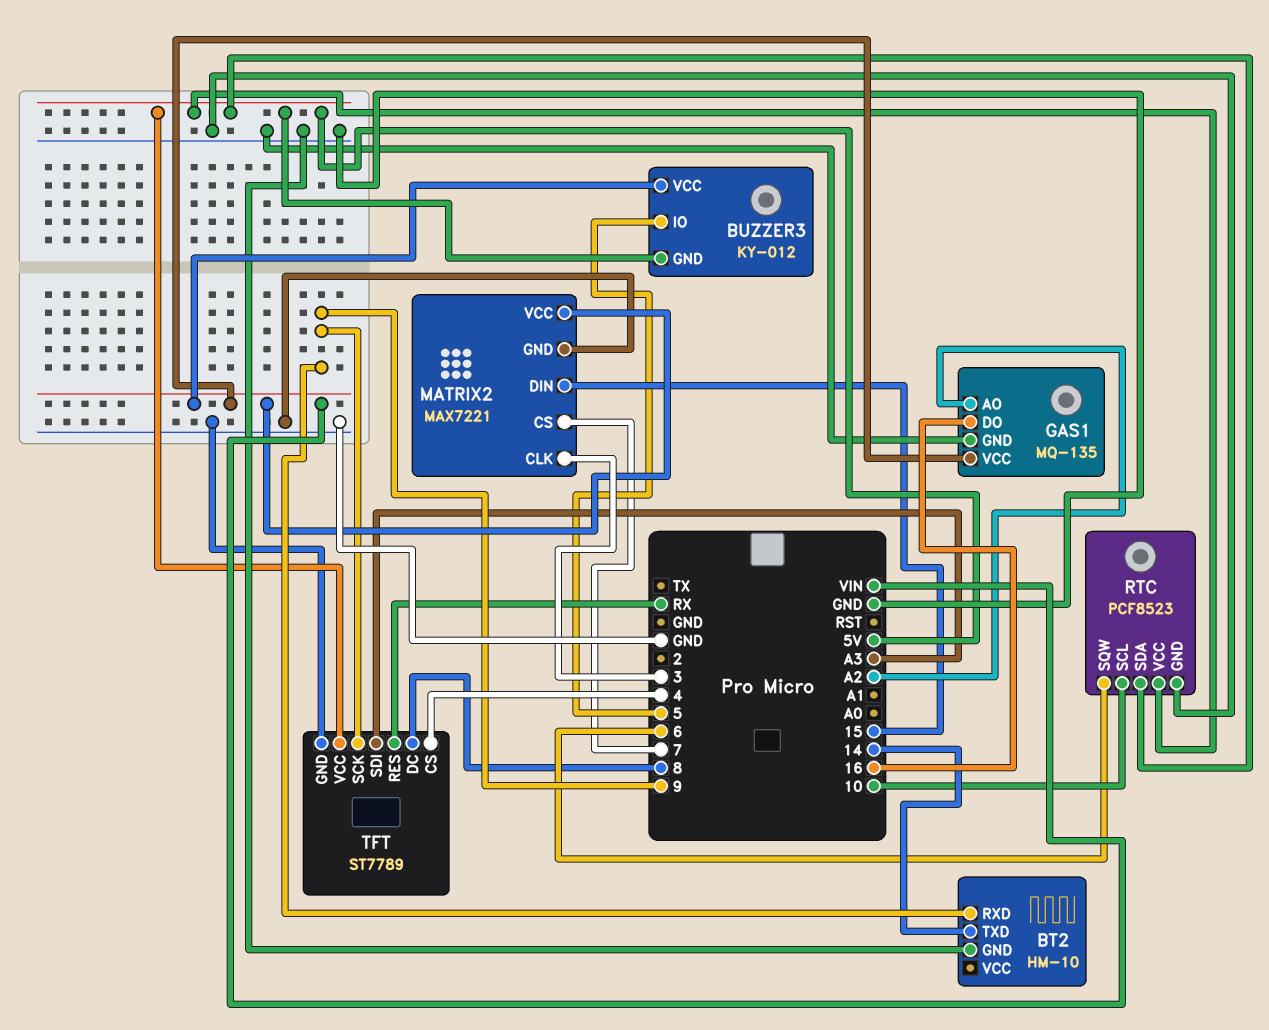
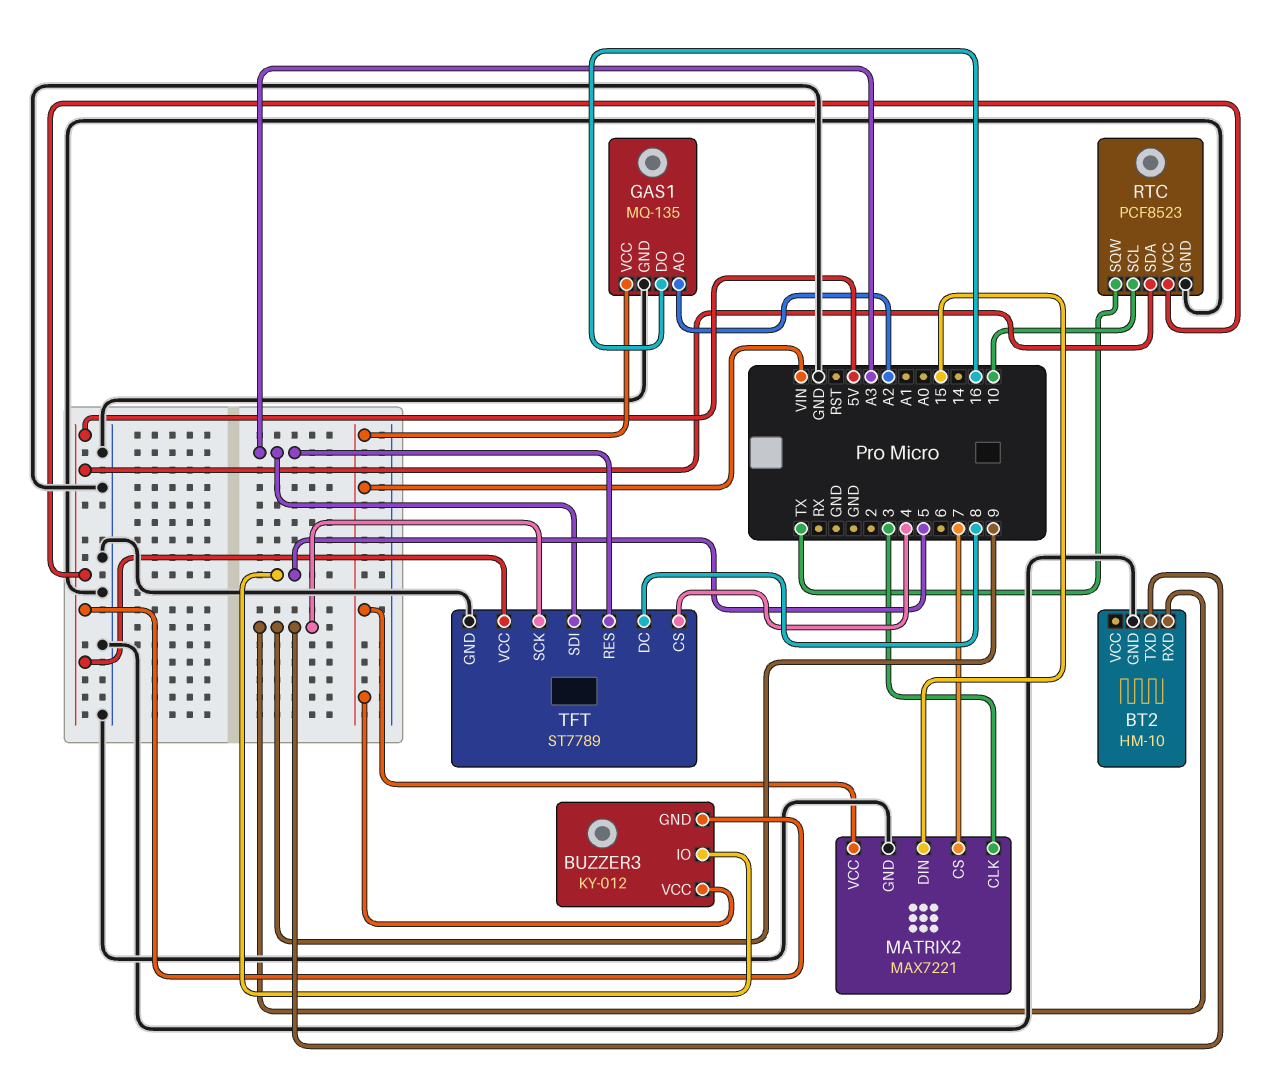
BT2 pin TXD: 14 -> 9
RTC pin SQW: 6 -> TX
TFT pin RES: RX -> A3

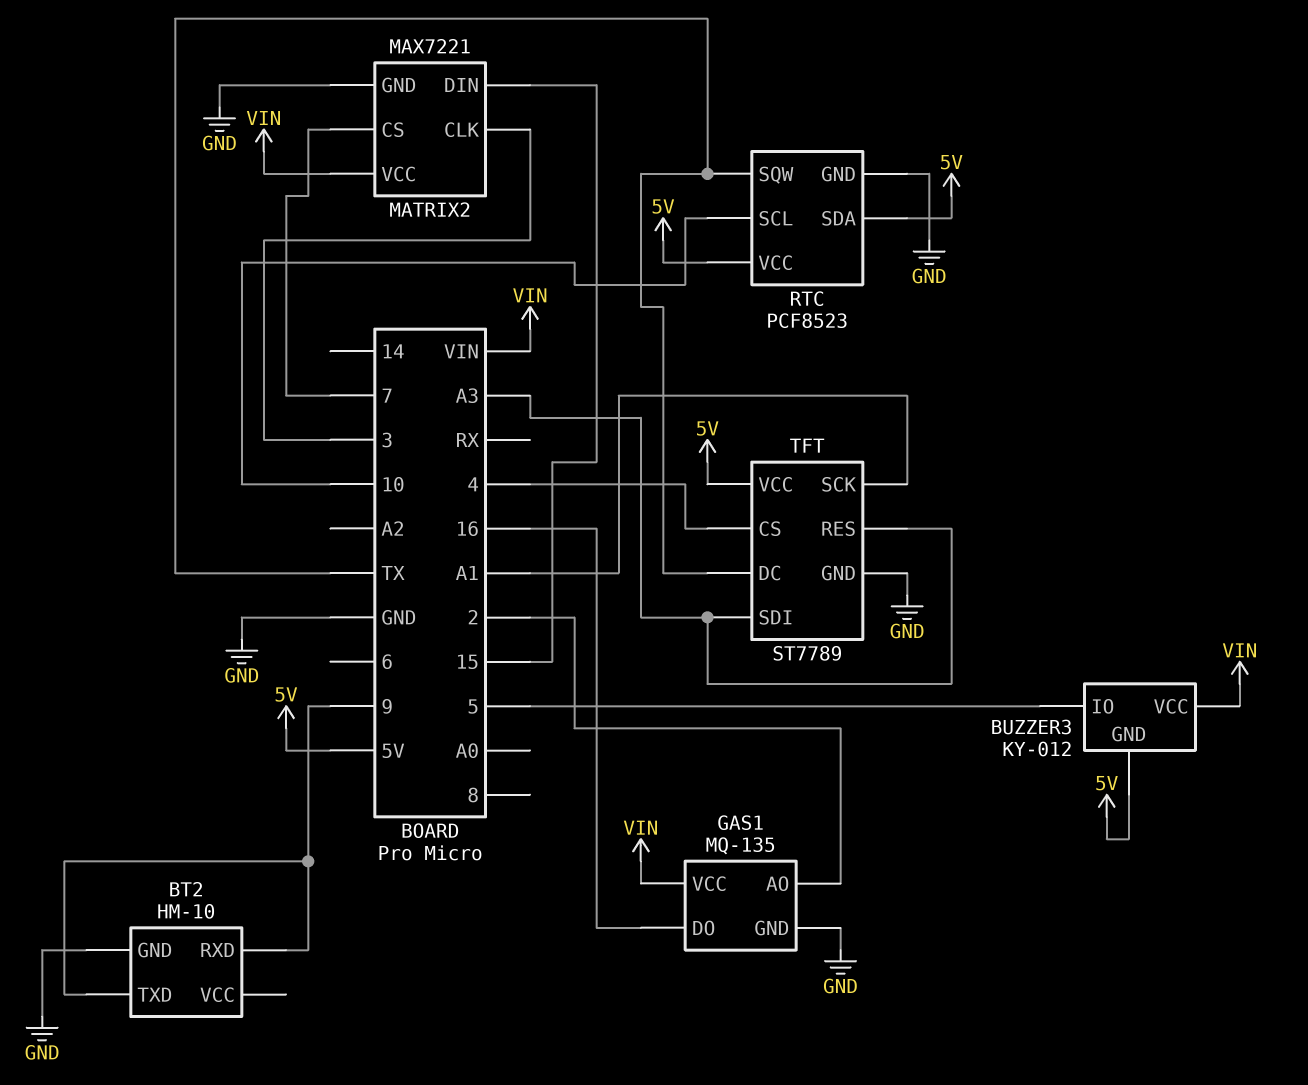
GAS1 pin AO: A2 -> 2
TFT pin DC: 8 -> TX
TFT pin SCK: 9 -> A1

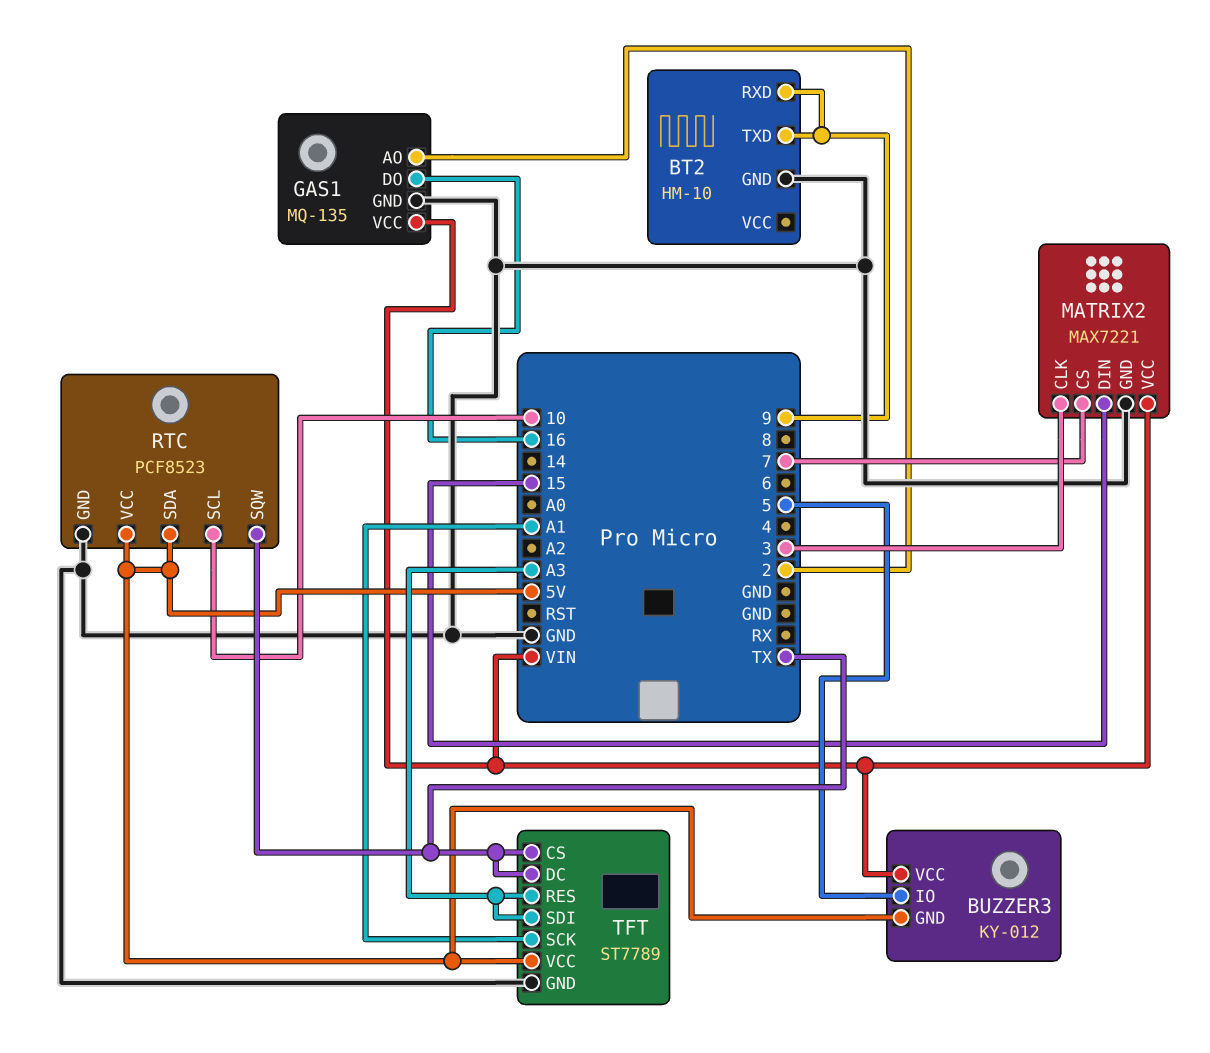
TFT pin CS: 4 -> TX

